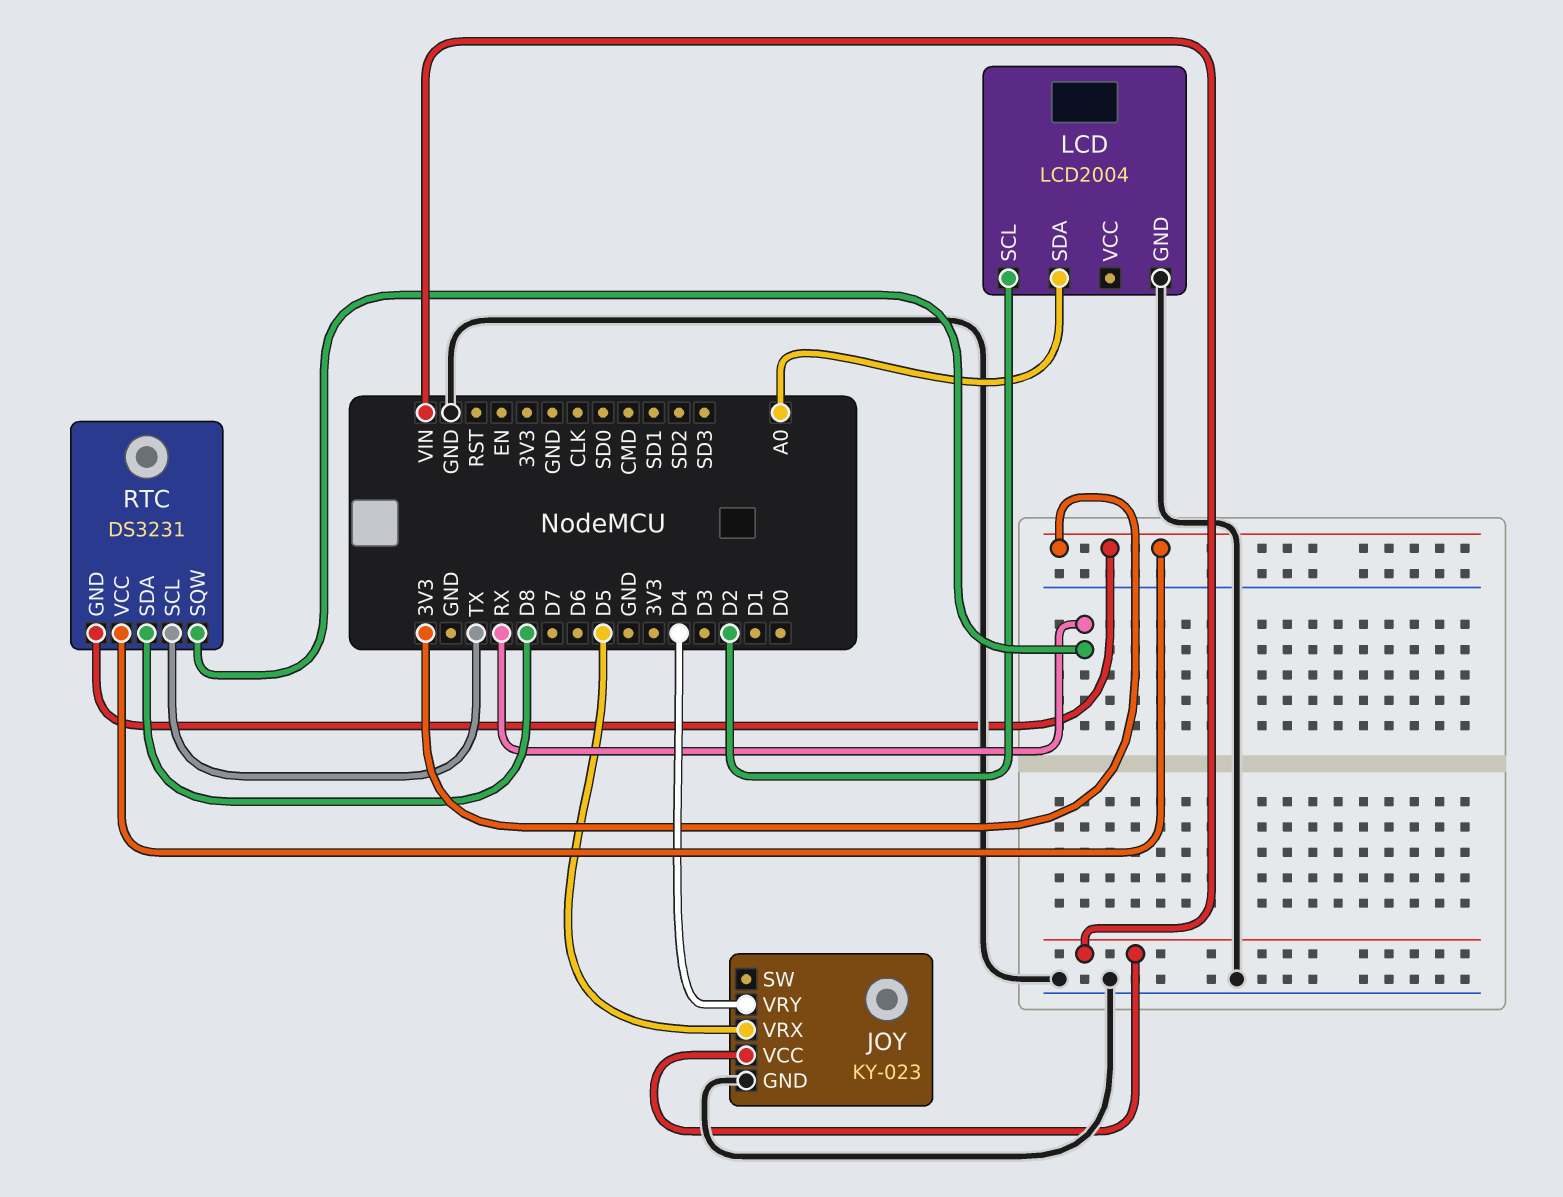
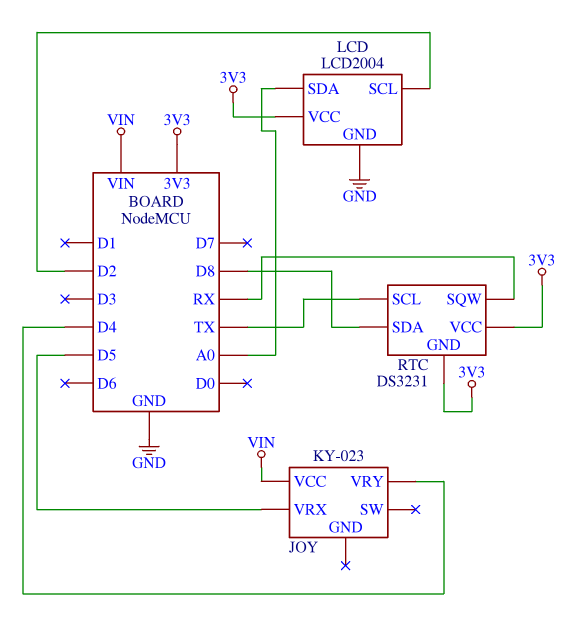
JOY pin GND: GND -> none
LCD pin VCC: none -> 3V3

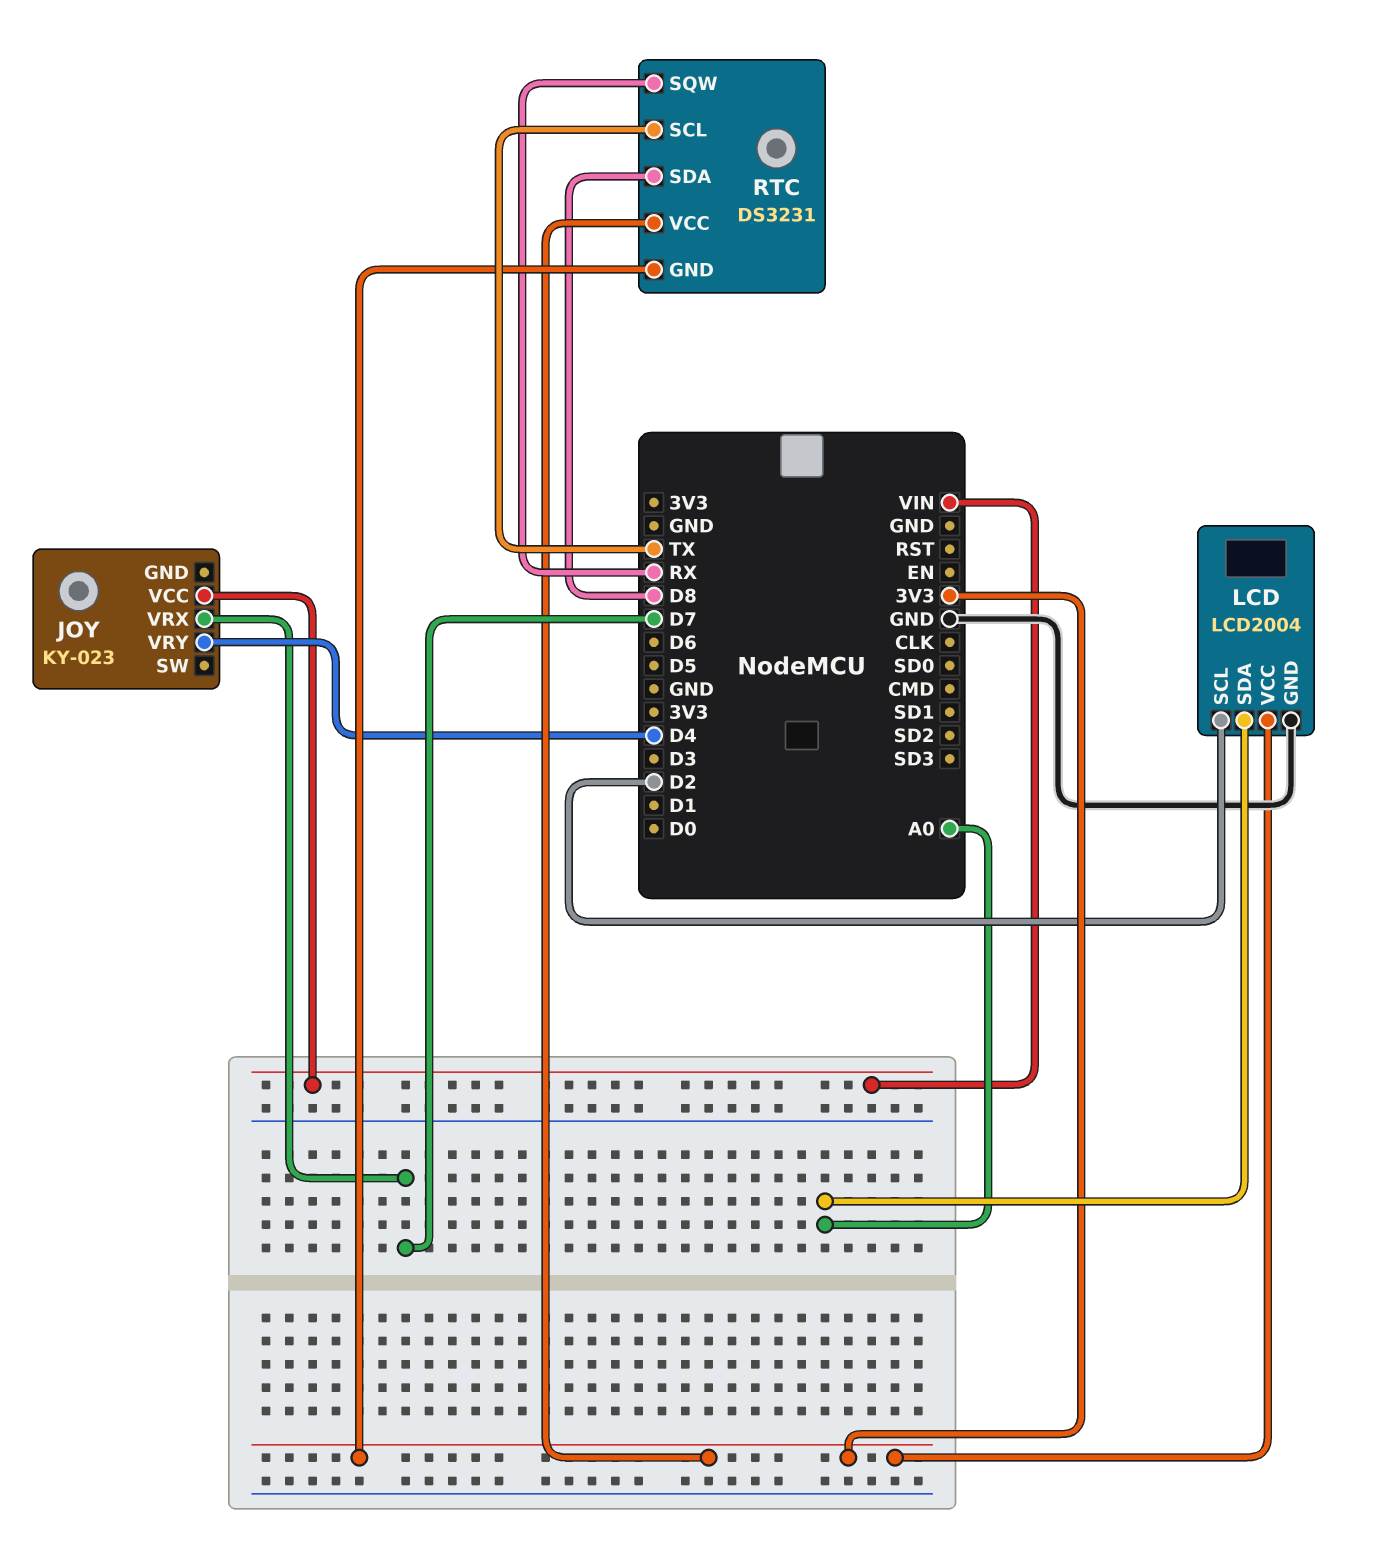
JOY pin VRX: D5 -> D7

